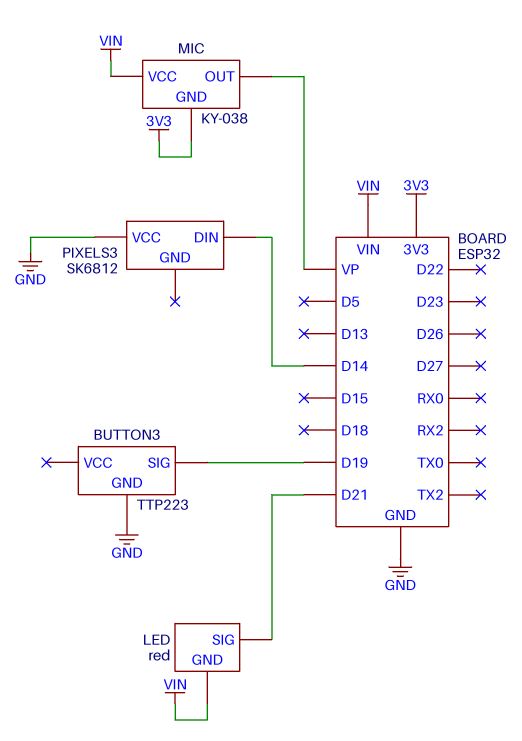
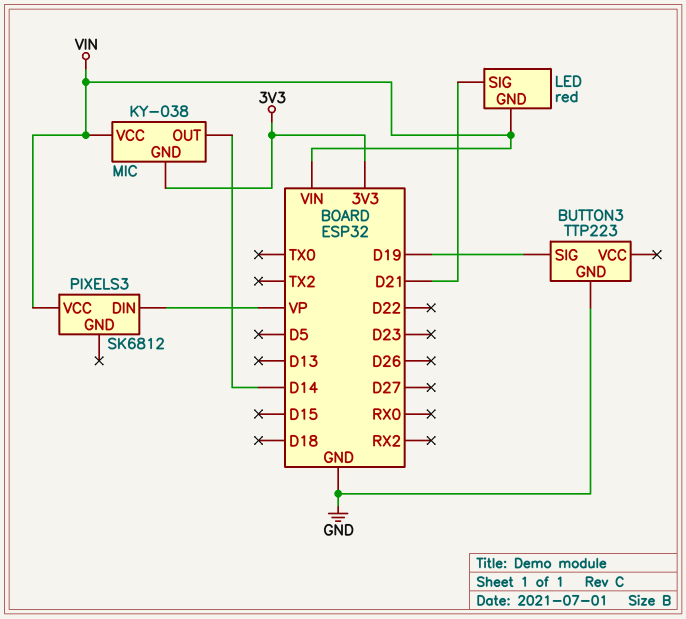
MIC pin OUT: VP -> D14
PIXELS3 pin DIN: D14 -> VP
PIXELS3 pin VCC: GND -> VIN

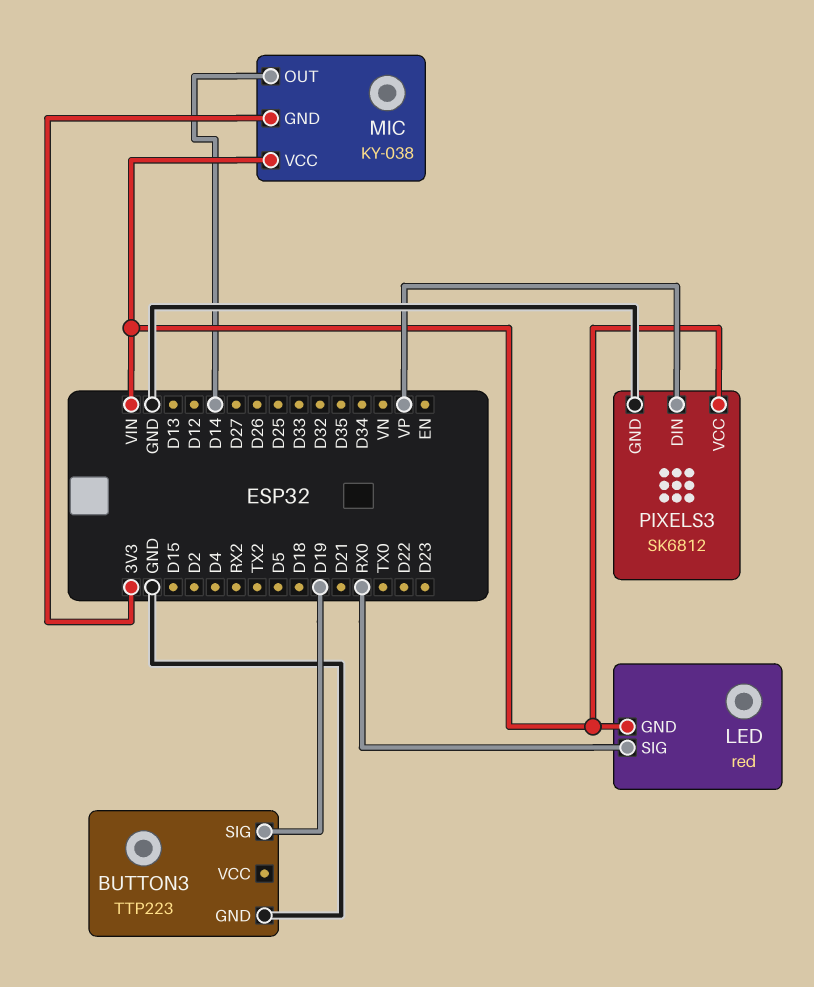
LED pin SIG: D21 -> RX0
PIXELS3 pin GND: none -> GND

